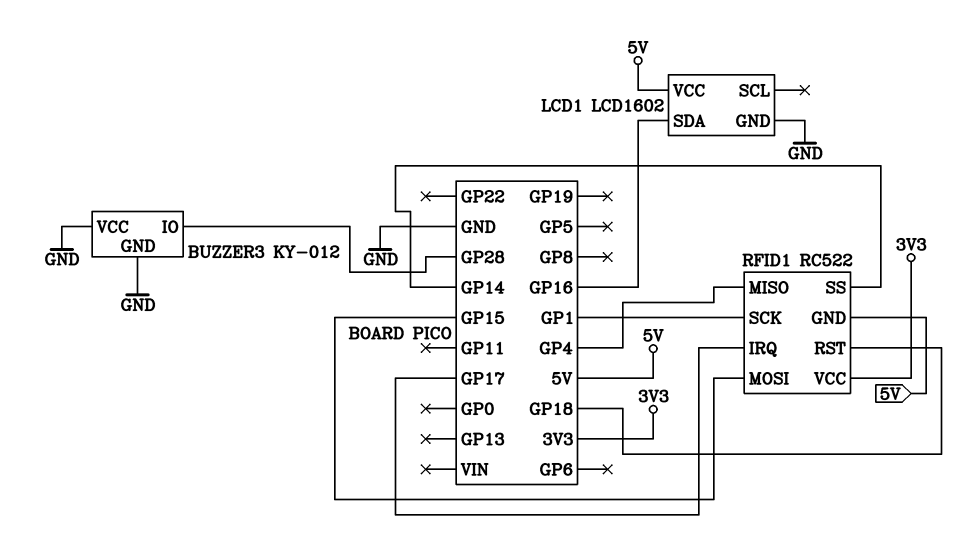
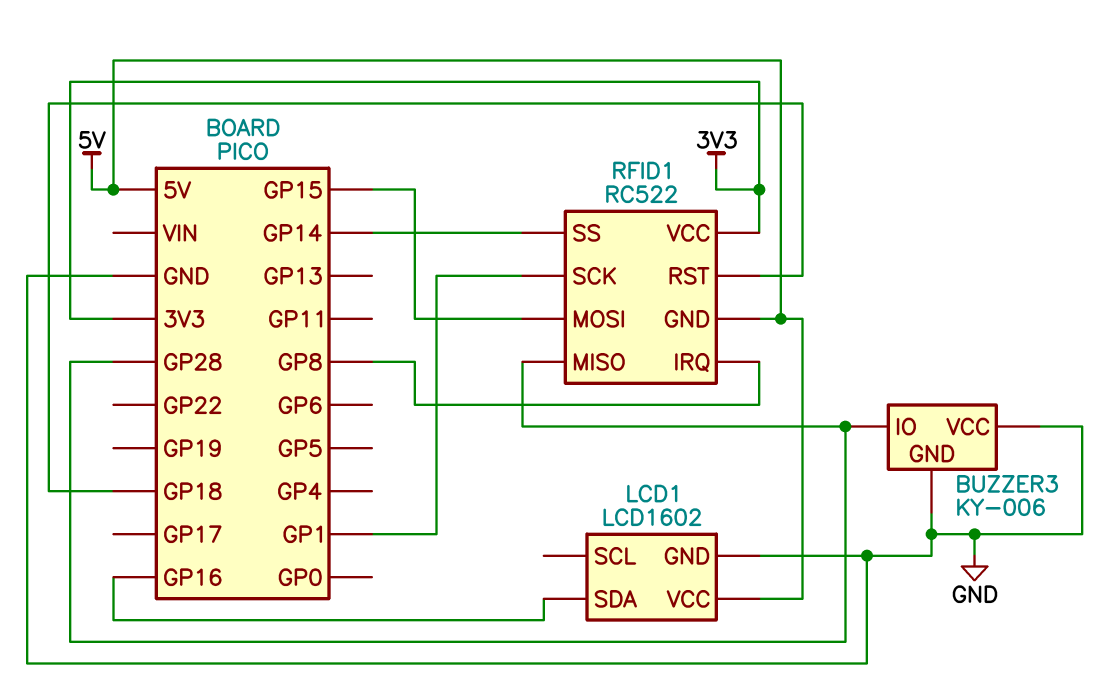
BUZZER3: KY-012 -> KY-006
RFID1 pin IRQ: GP17 -> GP8
RFID1 pin MISO: GP4 -> GP28

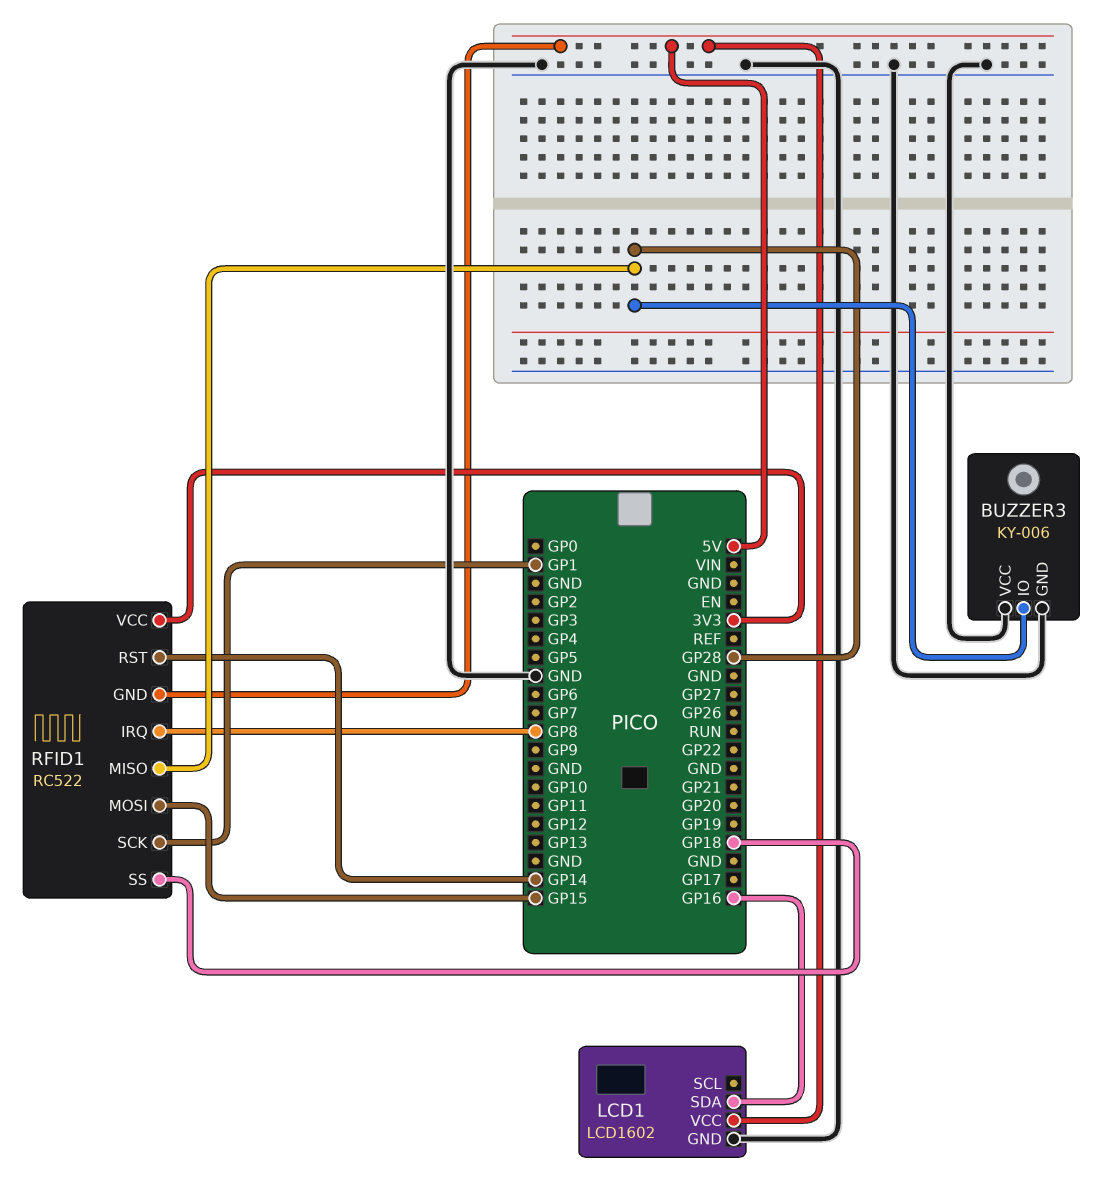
RFID1 pin RST: GP18 -> GP14
RFID1 pin SS: GP14 -> GP18

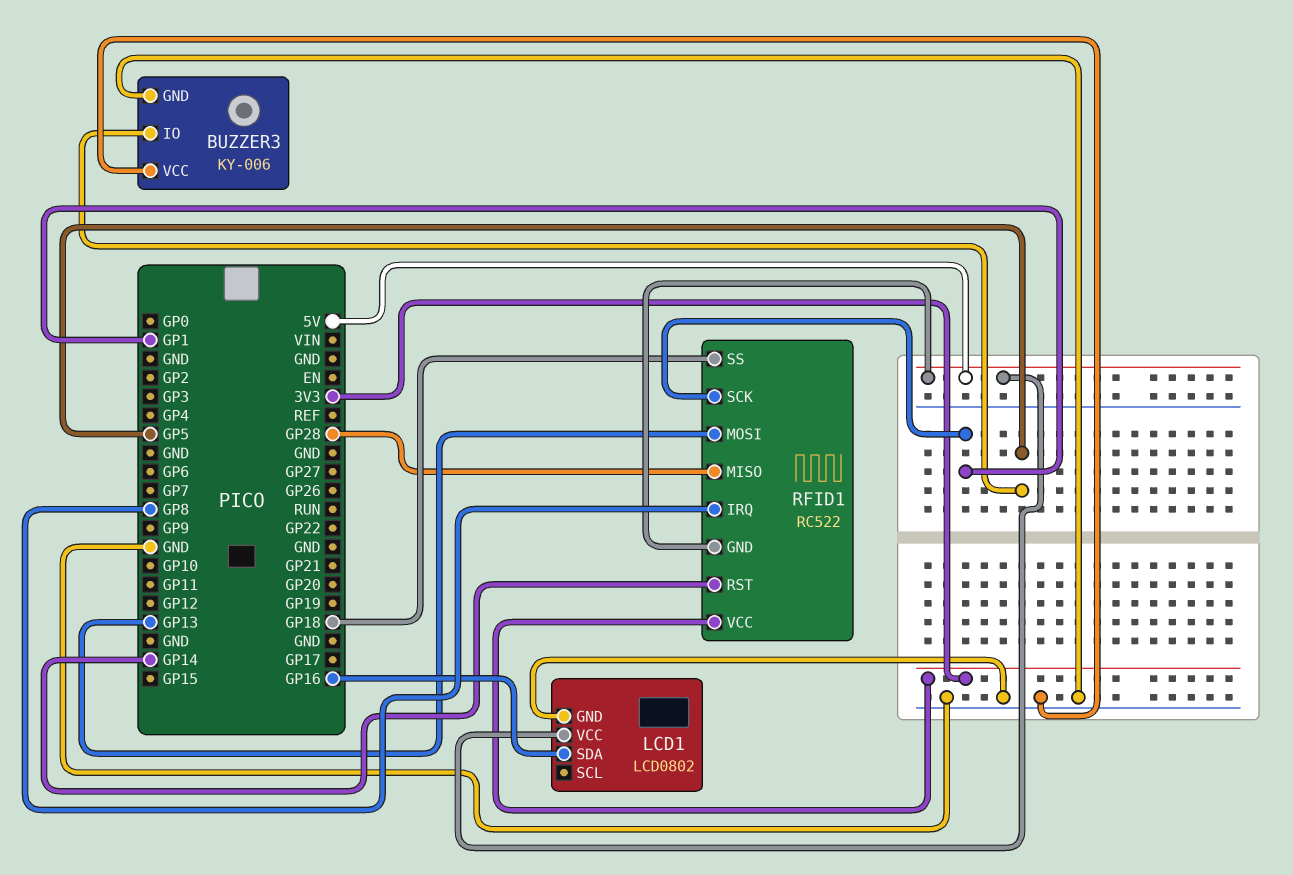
BUZZER3 pin IO: GP28 -> GP5
LCD1: LCD1602 -> LCD0802
RFID1 pin MOSI: GP15 -> GP13

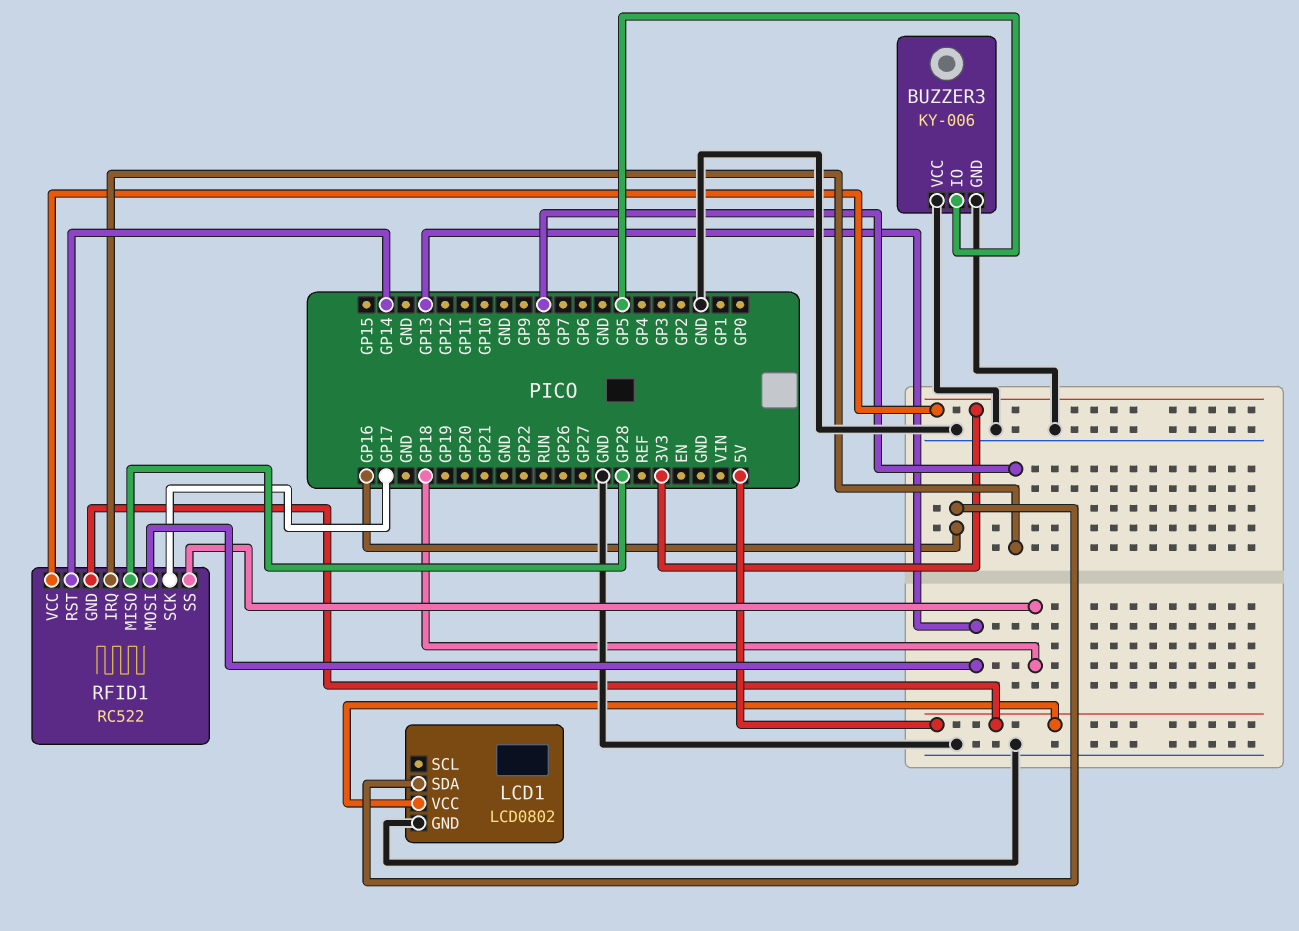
RFID1 pin SCK: GP1 -> GP17

